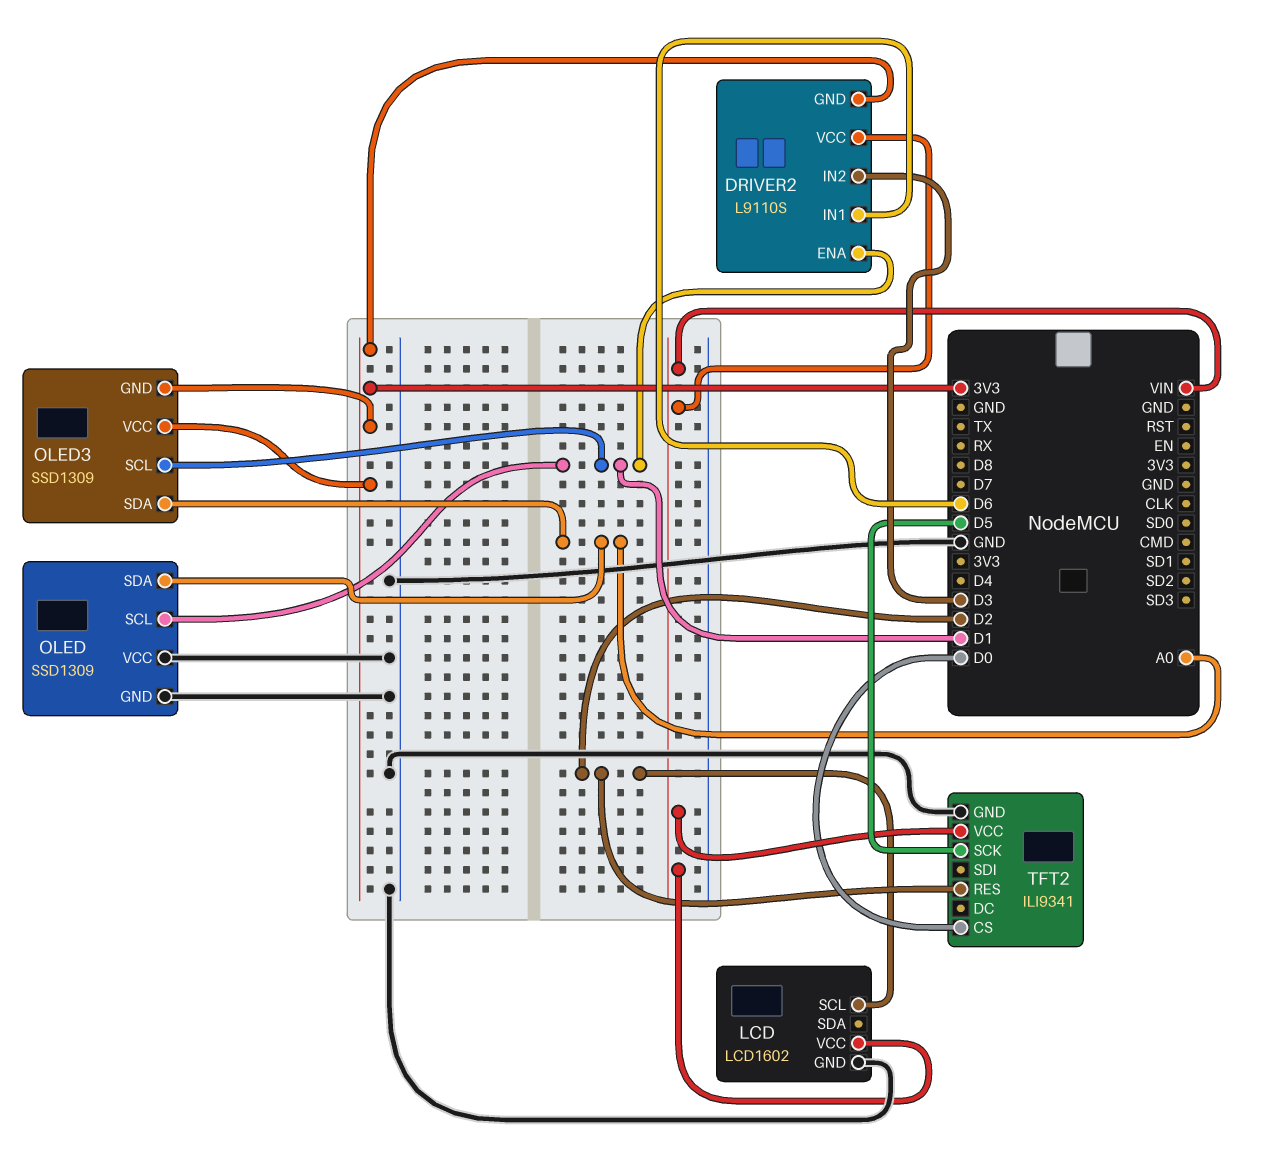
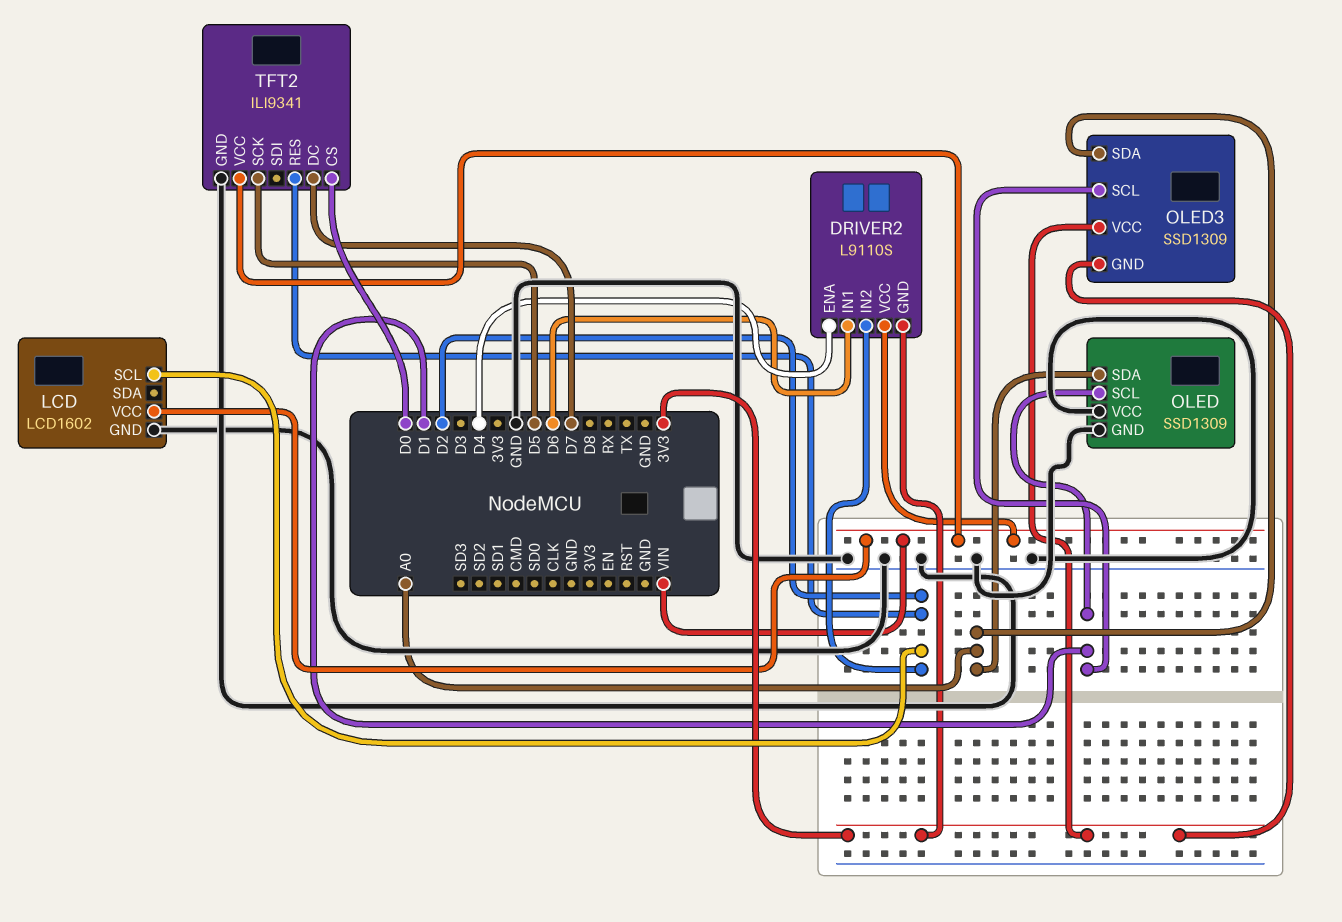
DRIVER2 pin ENA: D1 -> D4
DRIVER2 pin IN2: D3 -> D2
TFT2 pin DC: none -> D7

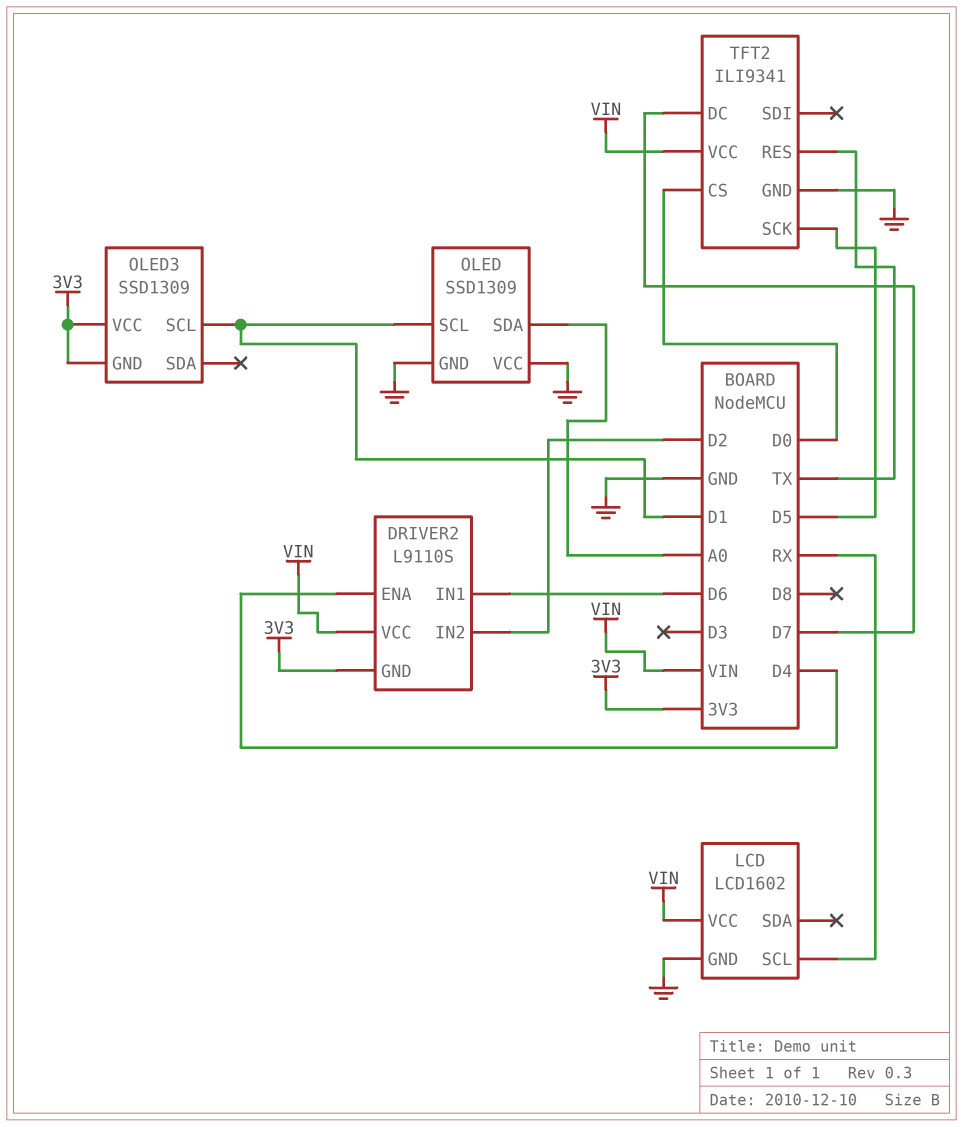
LCD pin SCL: D2 -> RX
OLED3 pin SDA: A0 -> none
TFT2 pin RES: D2 -> TX

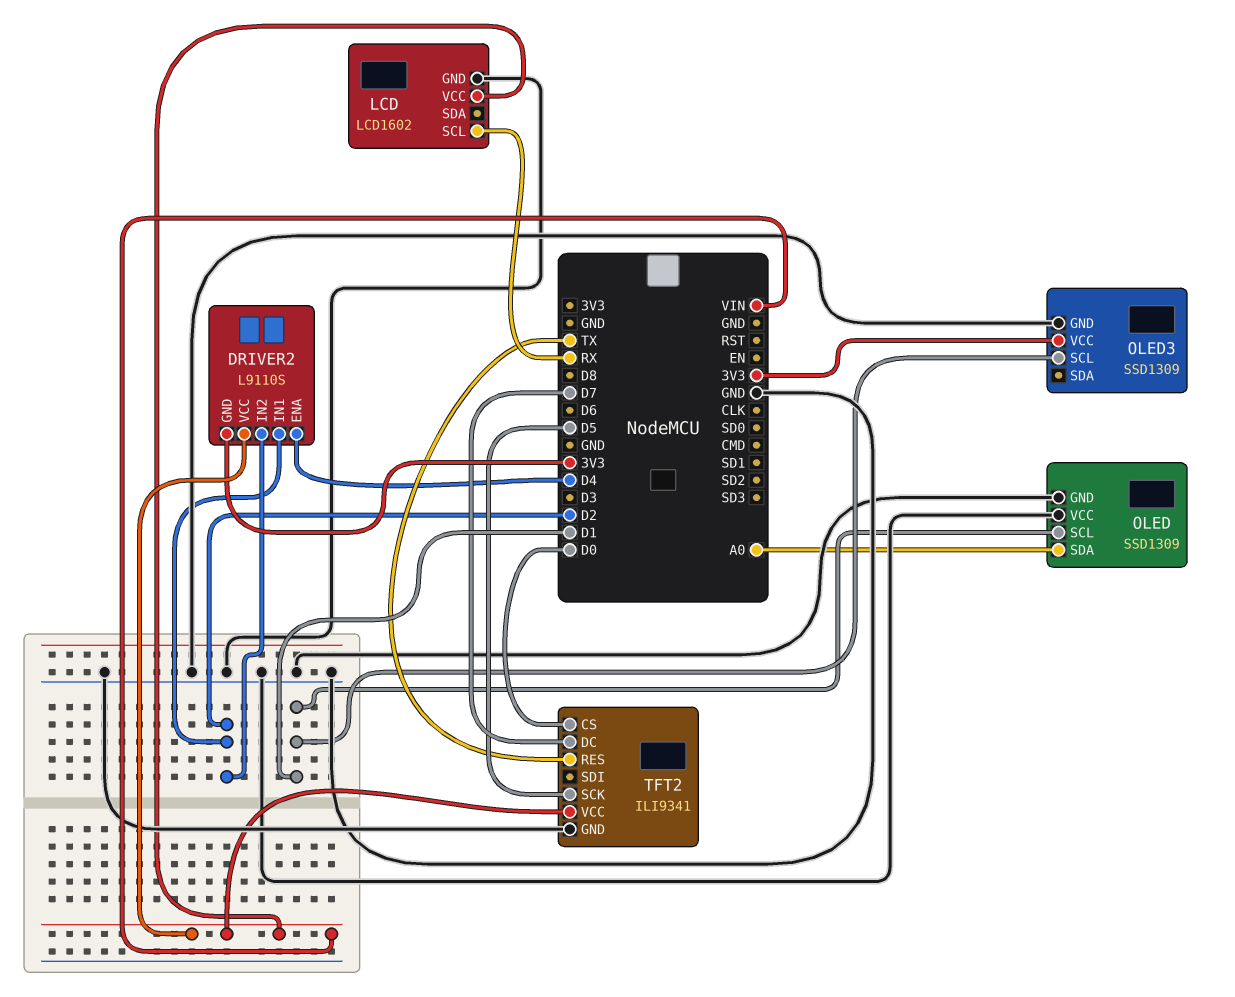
DRIVER2 pin IN1: D6 -> D2
OLED3 pin GND: 3V3 -> GND

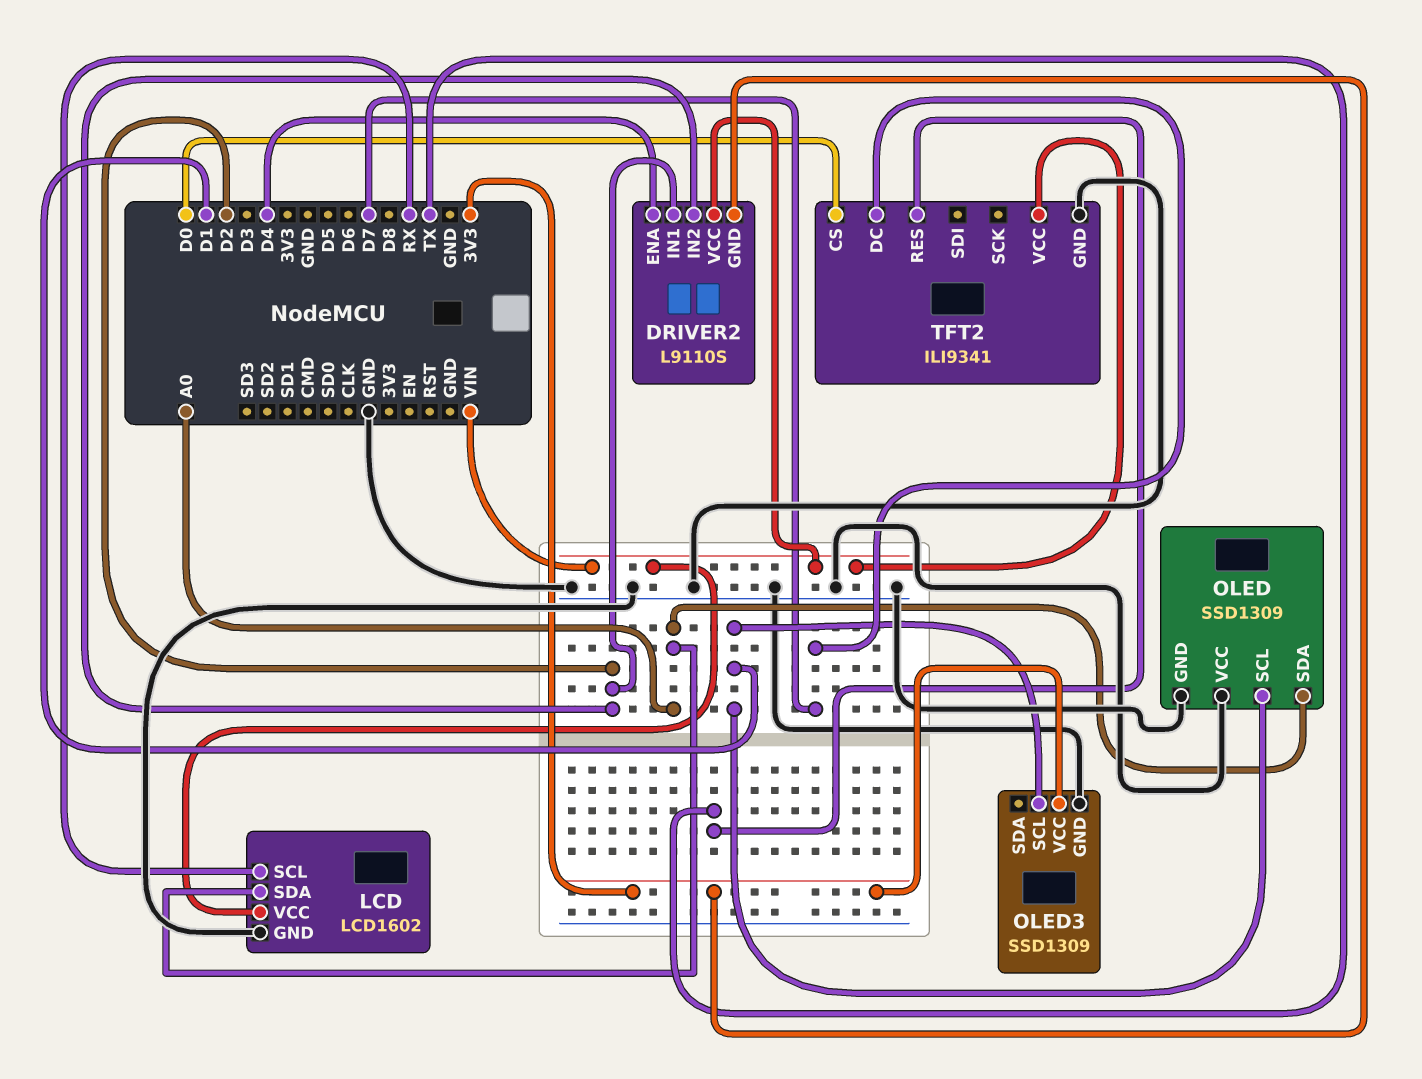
LCD pin SDA: none -> A0
TFT2 pin SCK: D5 -> none

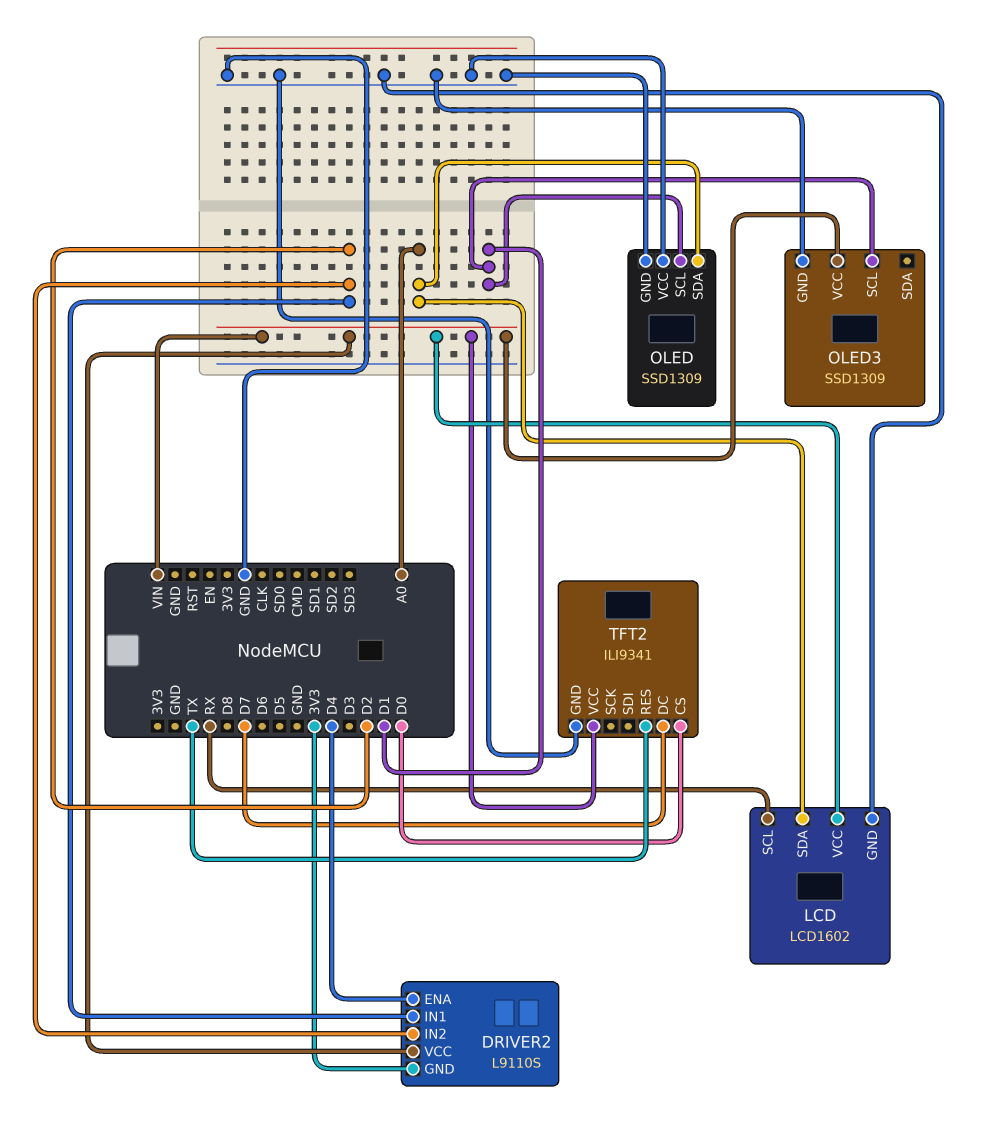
OLED3 pin VCC: 3V3 -> VIN

